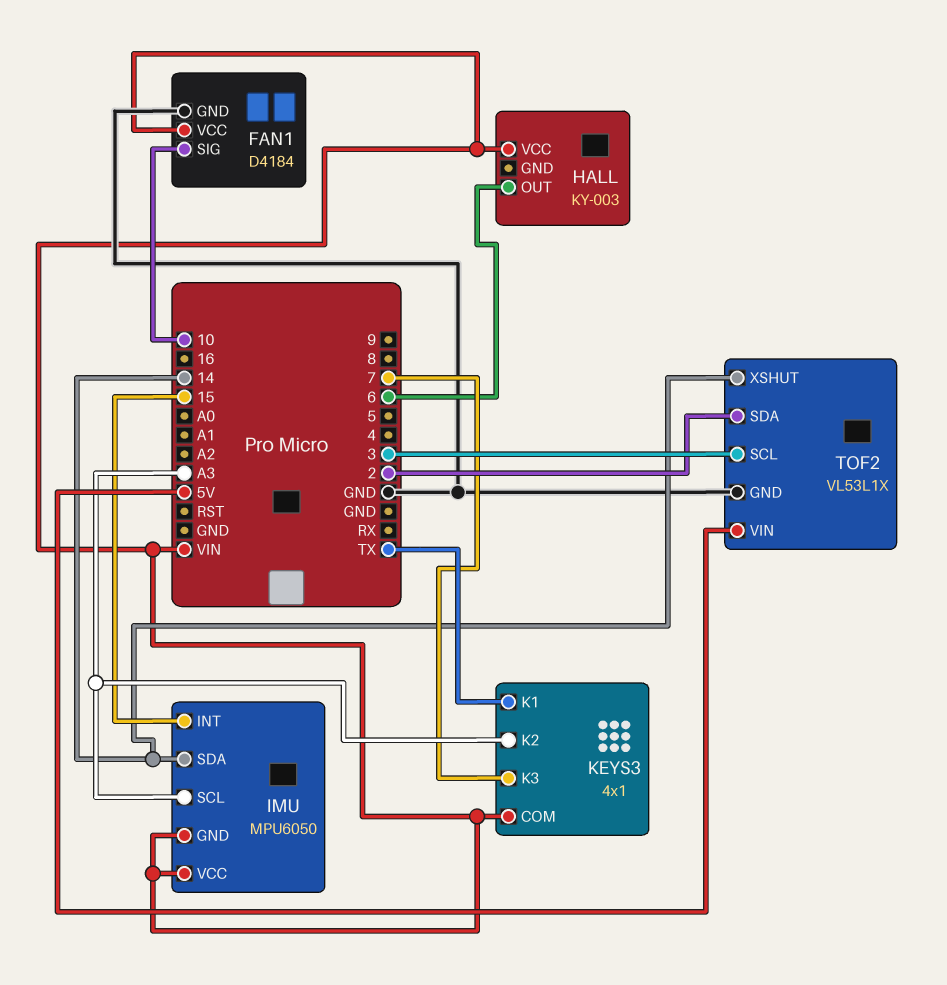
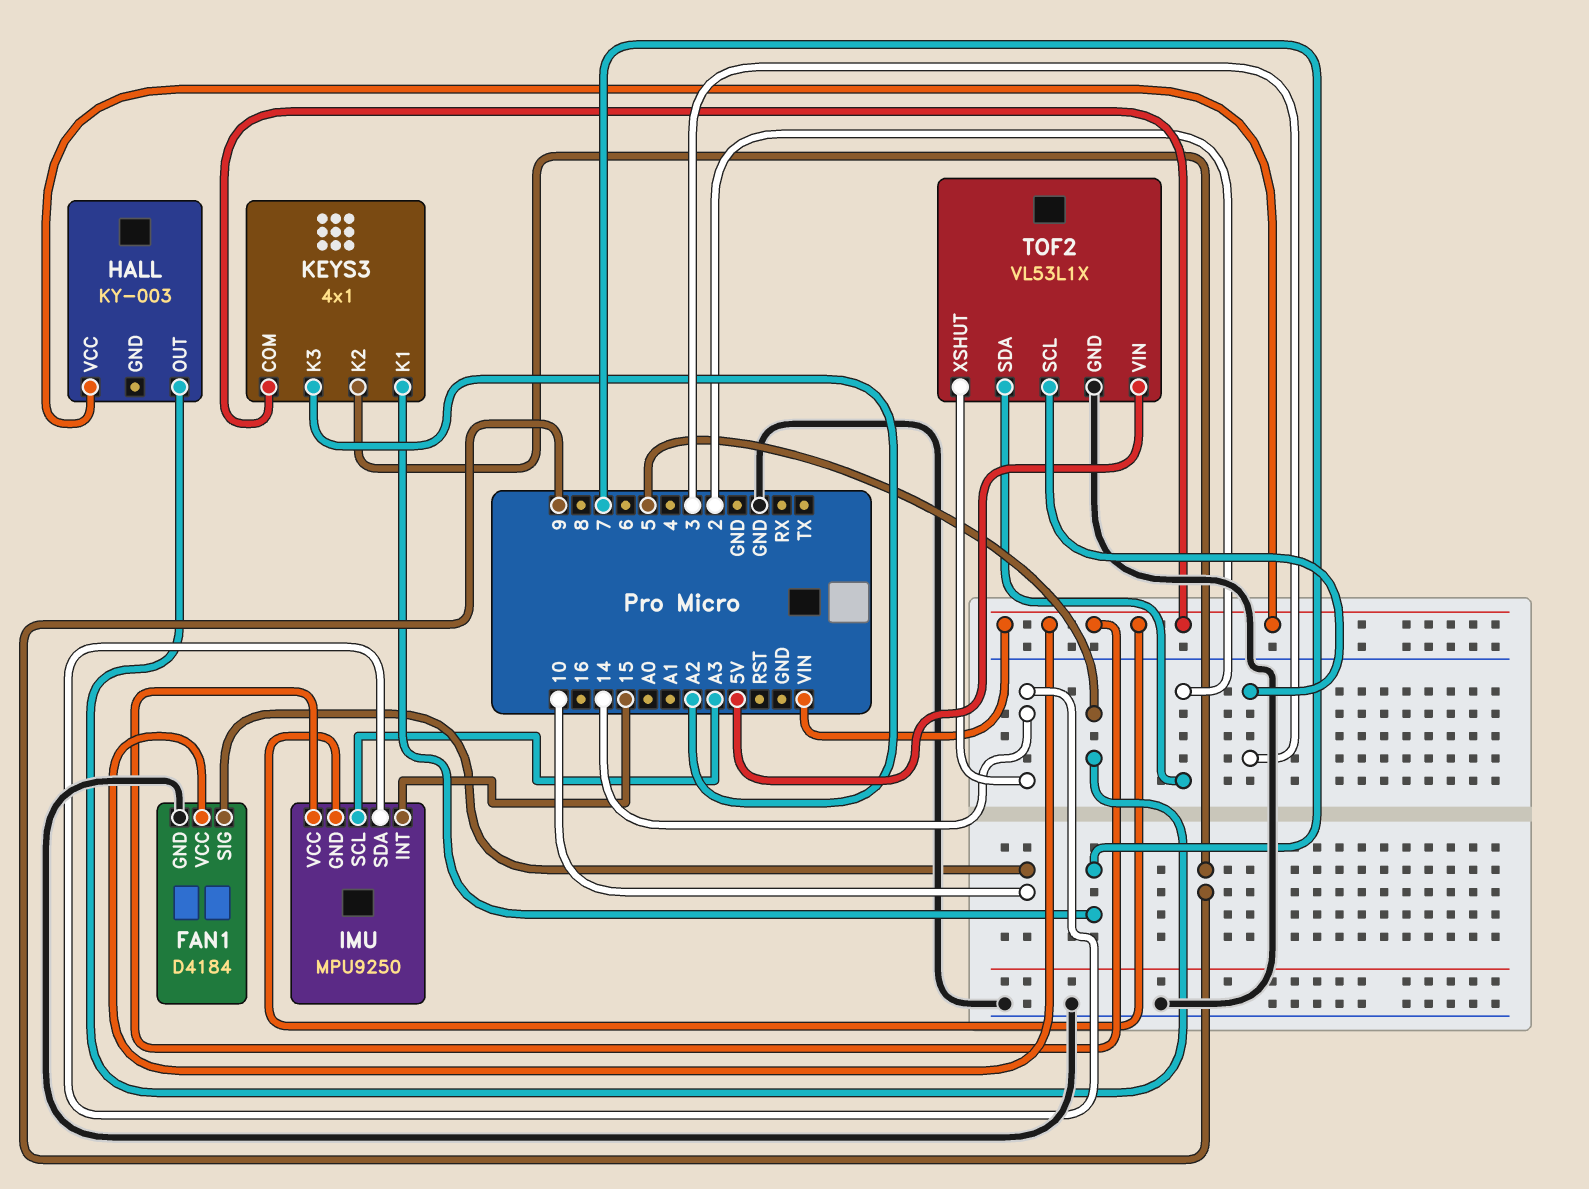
HALL pin OUT: 6 -> 5
IMU: MPU6050 -> MPU9250
KEYS3 pin K1: TX -> 7
KEYS3 pin K2: A3 -> 9
KEYS3 pin K3: 7 -> A2

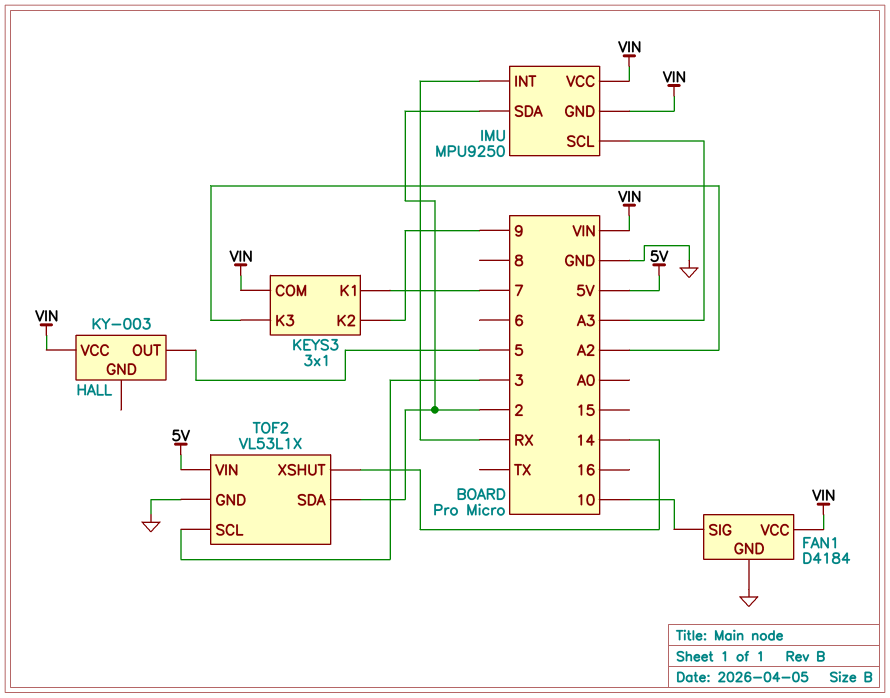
IMU pin INT: 15 -> RX
IMU pin SDA: 14 -> 2
KEYS3: 4x1 -> 3x1

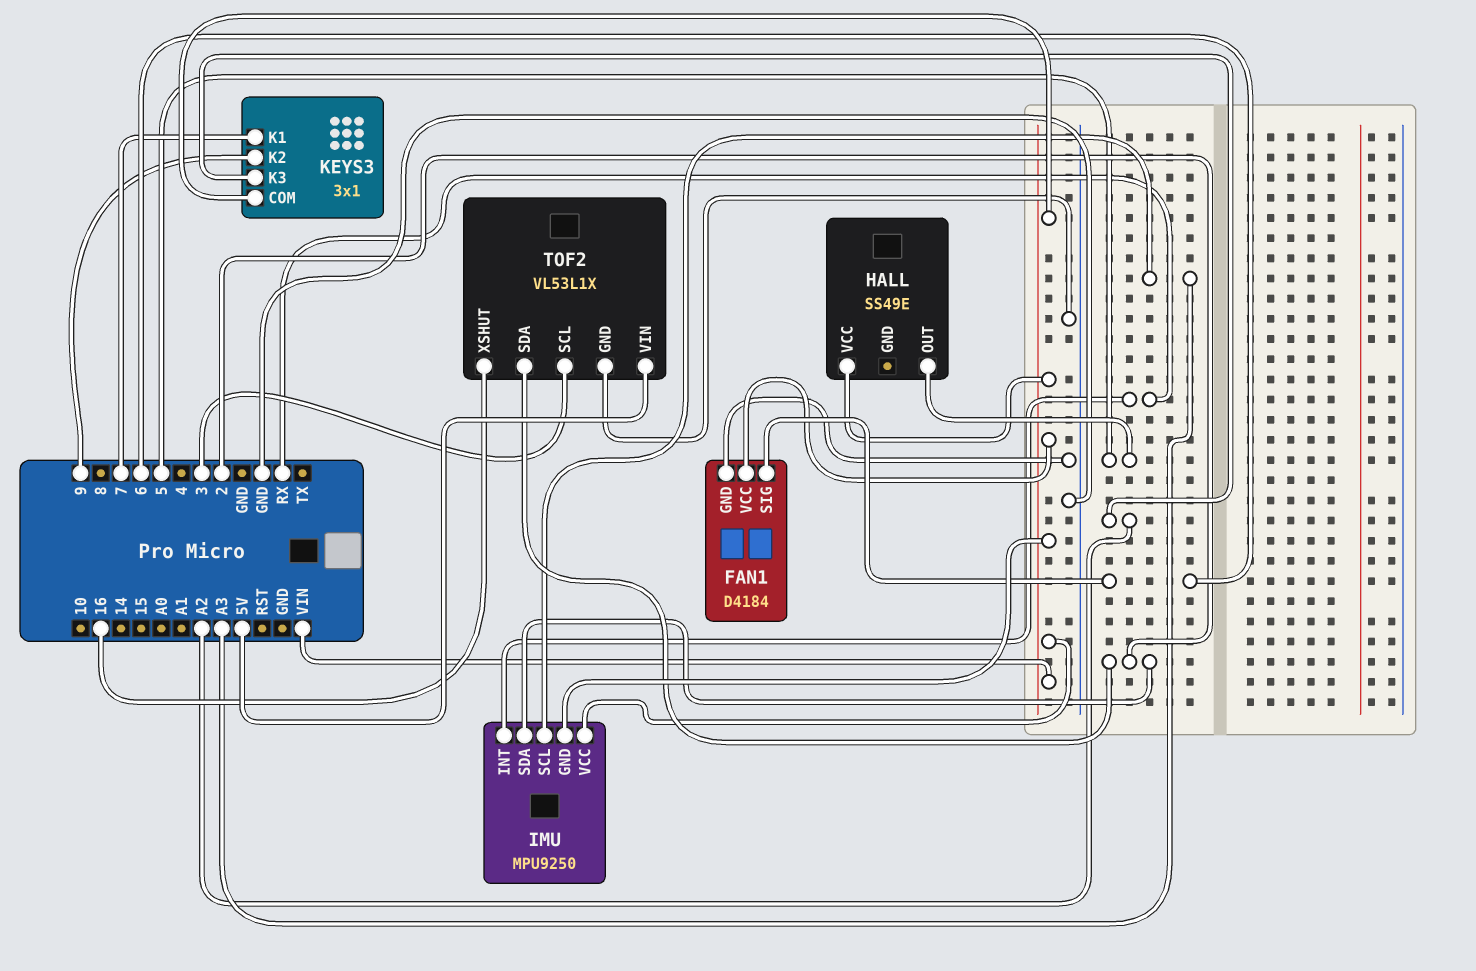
FAN1 pin SIG: 10 -> 6
HALL: KY-003 -> SS49E
TOF2 pin XSHUT: 14 -> 16

